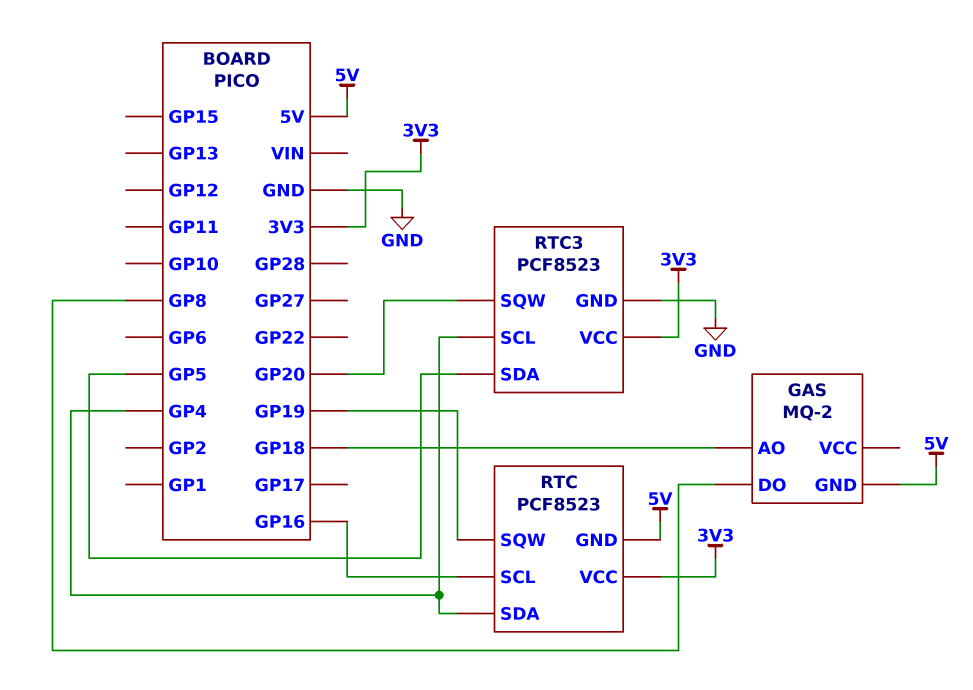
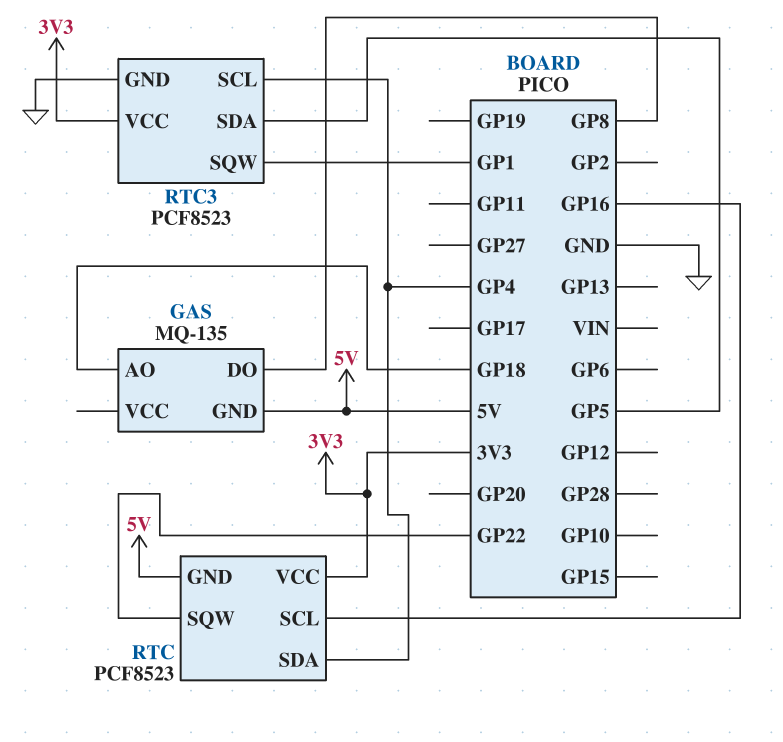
GAS: MQ-2 -> MQ-135
RTC pin SQW: GP19 -> GP22
RTC3 pin SQW: GP20 -> GP1

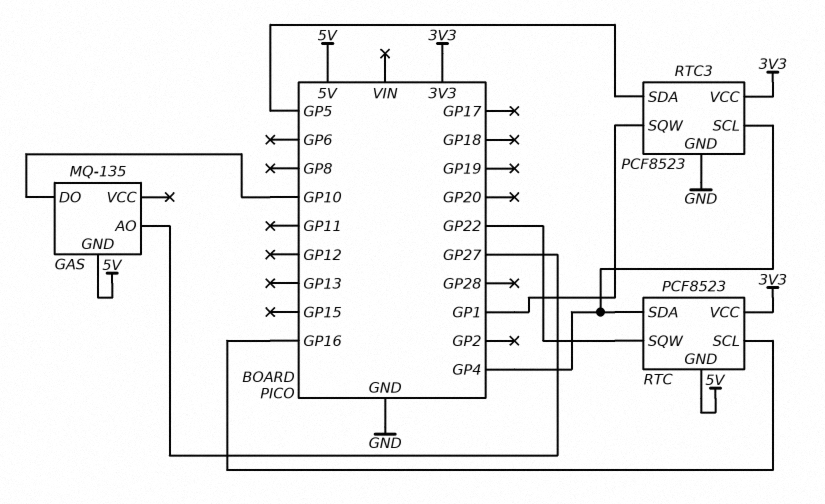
GAS pin AO: GP18 -> GP27
GAS pin DO: GP8 -> GP10

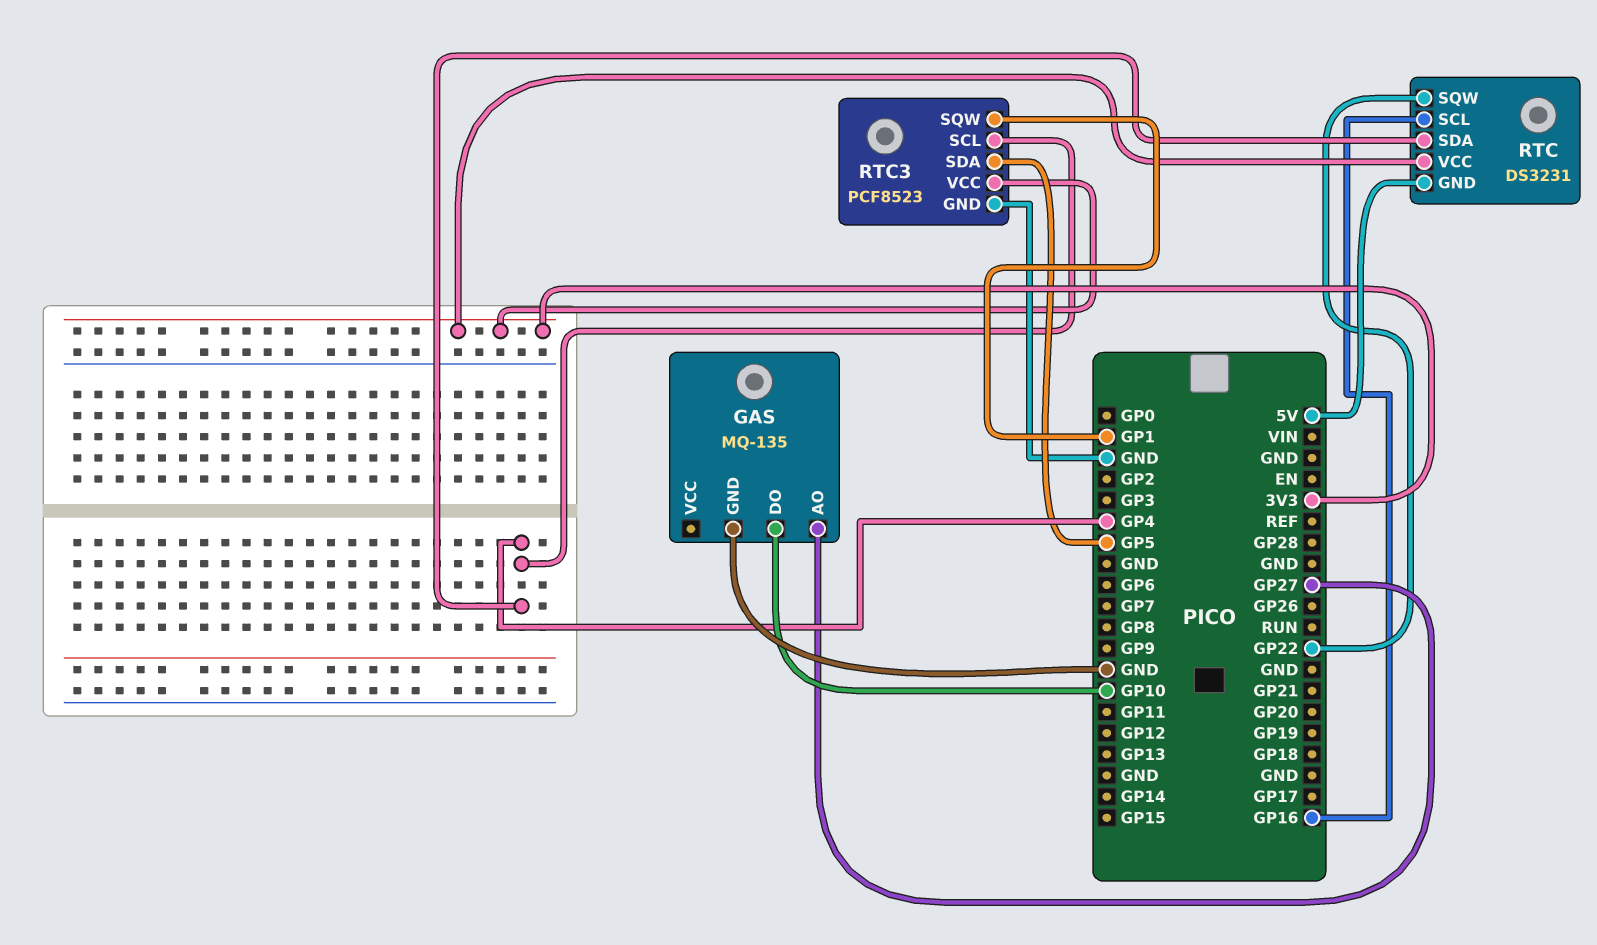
GAS pin GND: 5V -> GND
RTC: PCF8523 -> DS3231

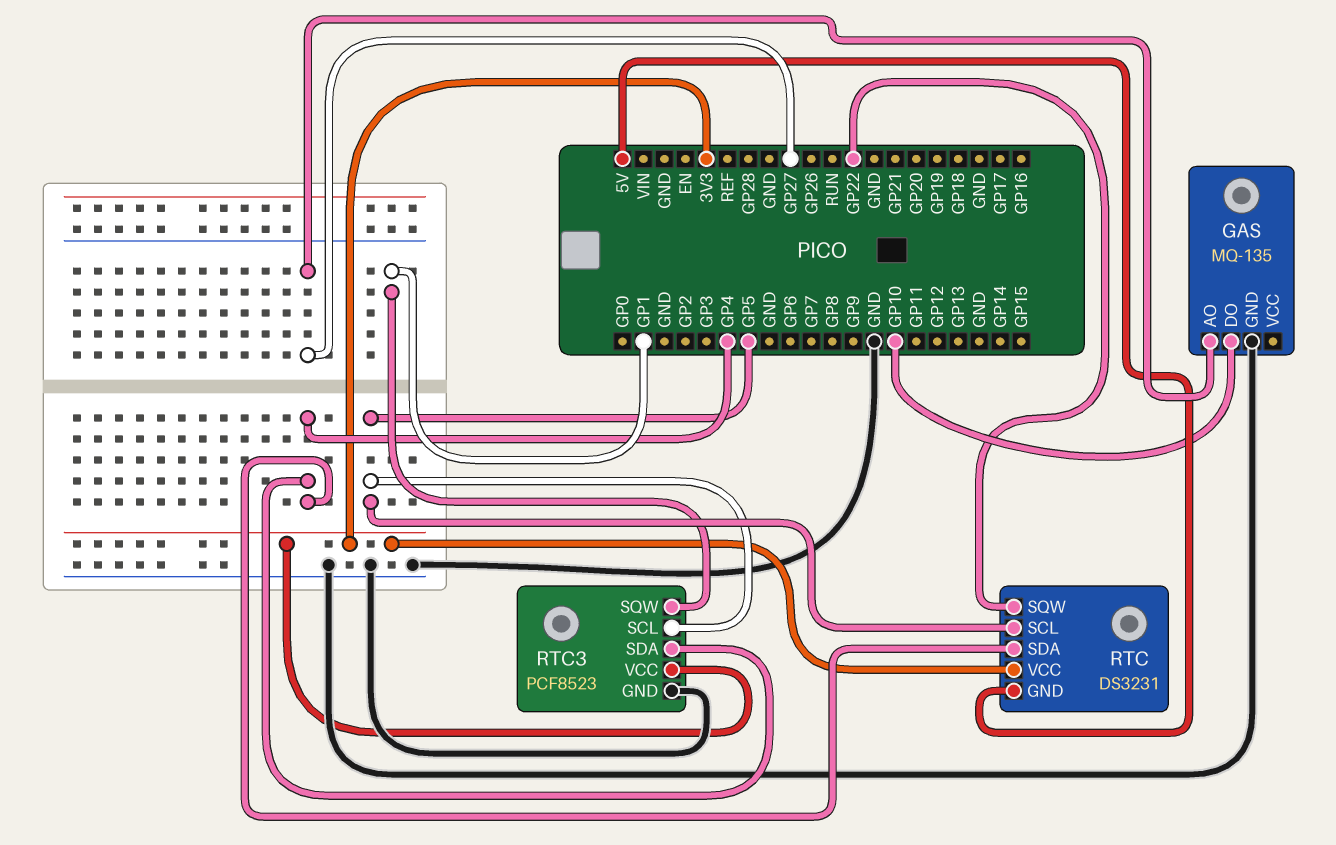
RTC pin SCL: GP16 -> GP5
RTC3 pin SCL: GP4 -> GP5
RTC3 pin SDA: GP5 -> GP4

